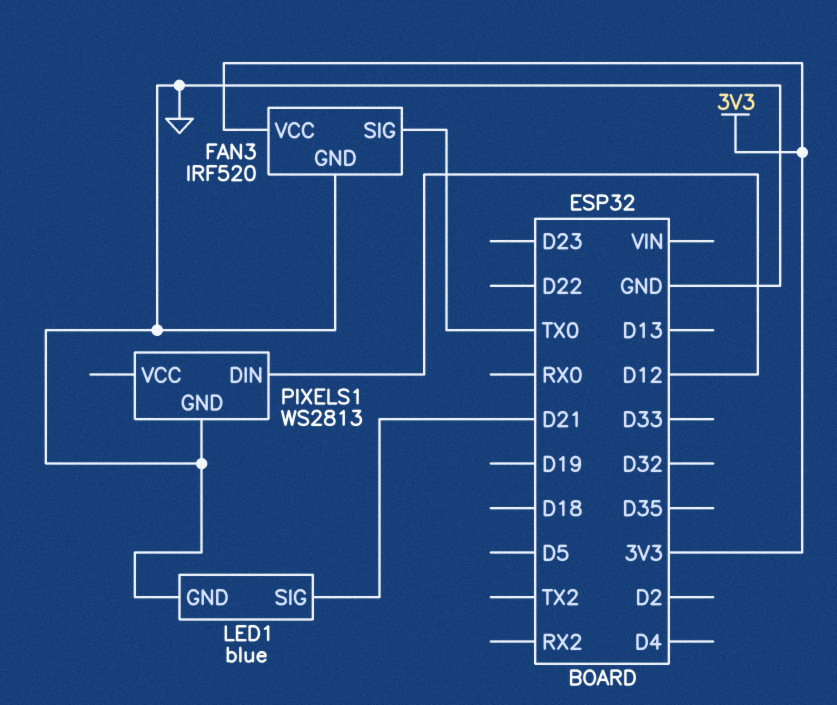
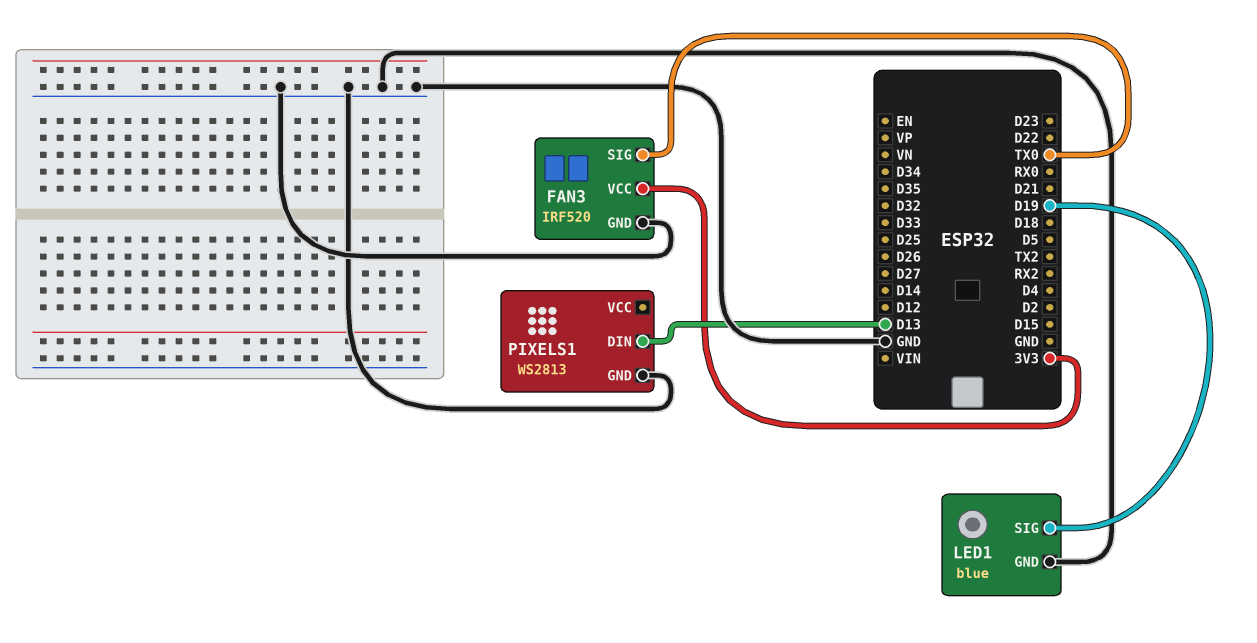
LED1 pin SIG: D21 -> D19
PIXELS1 pin DIN: D12 -> D13

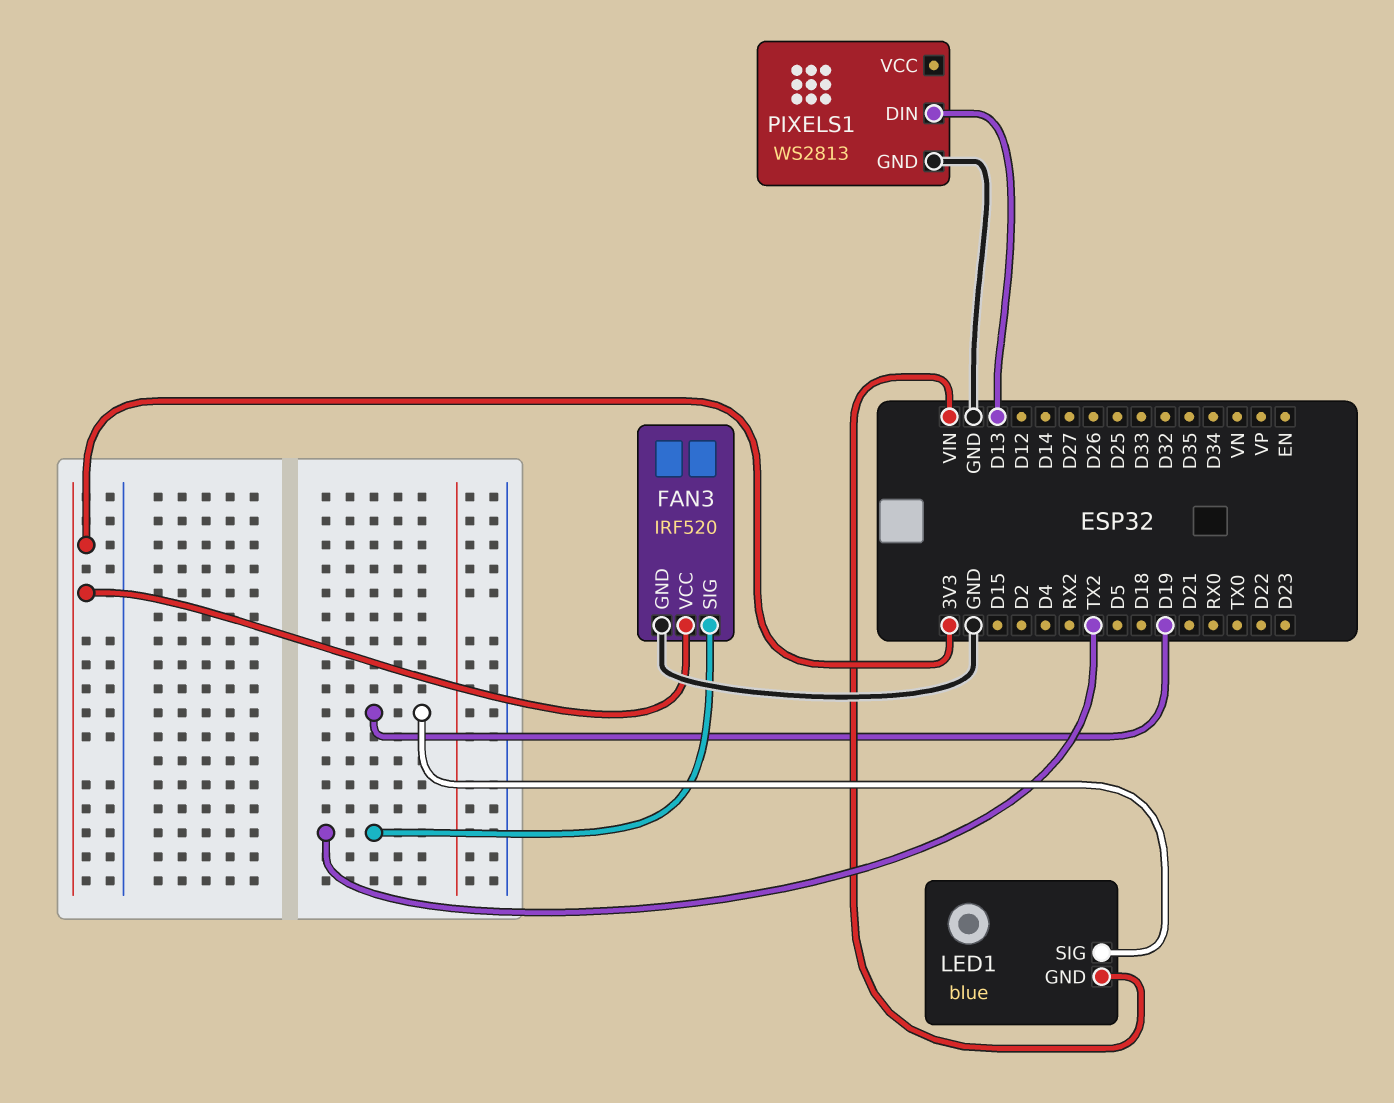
FAN3 pin SIG: TX0 -> TX2
LED1 pin GND: GND -> VIN

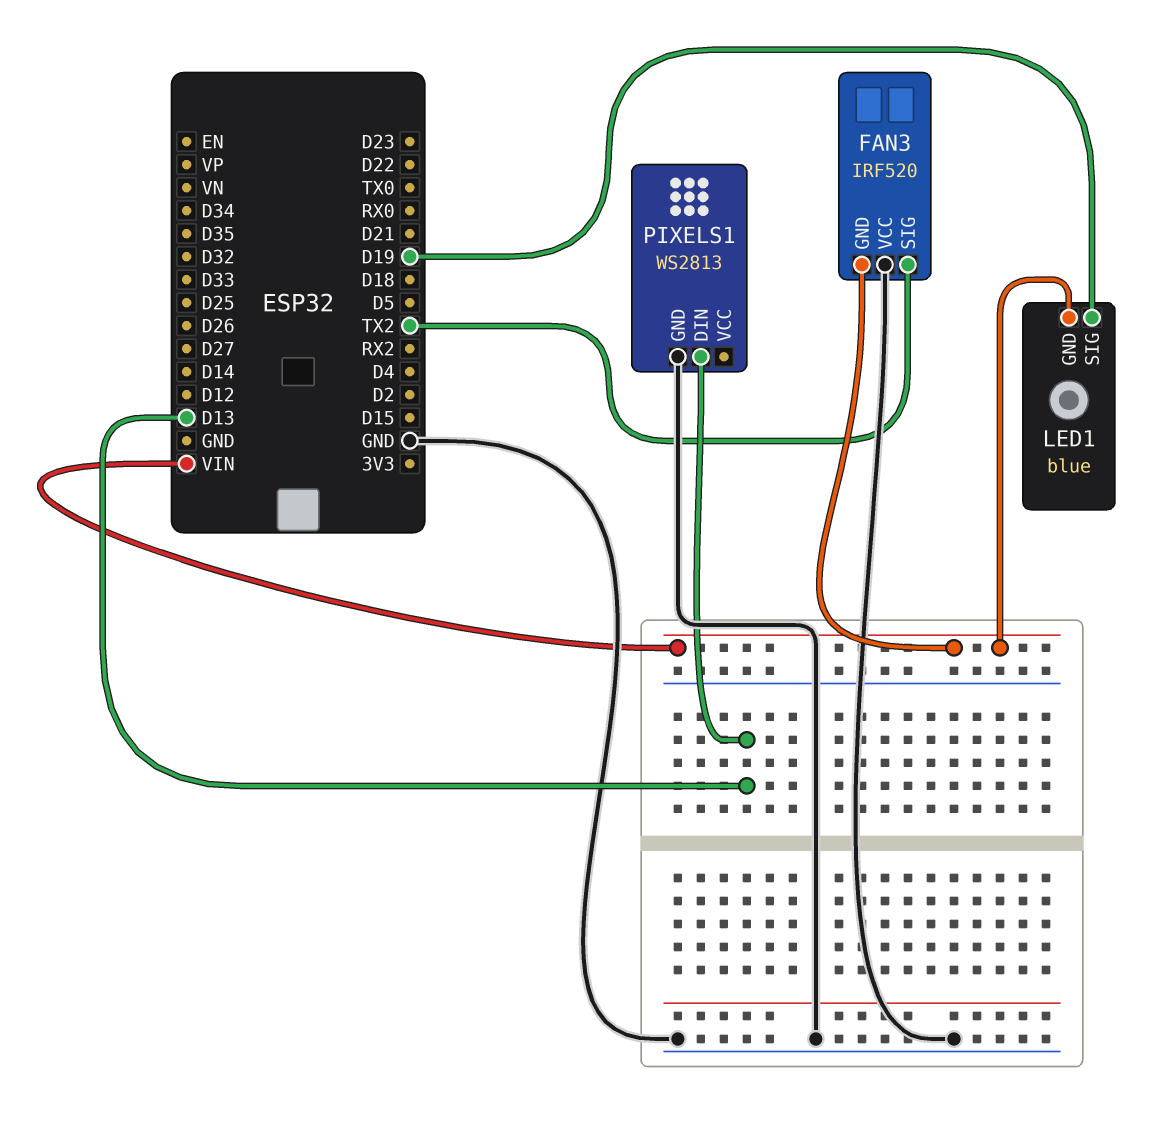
FAN3 pin GND: GND -> VIN
FAN3 pin VCC: 3V3 -> GND

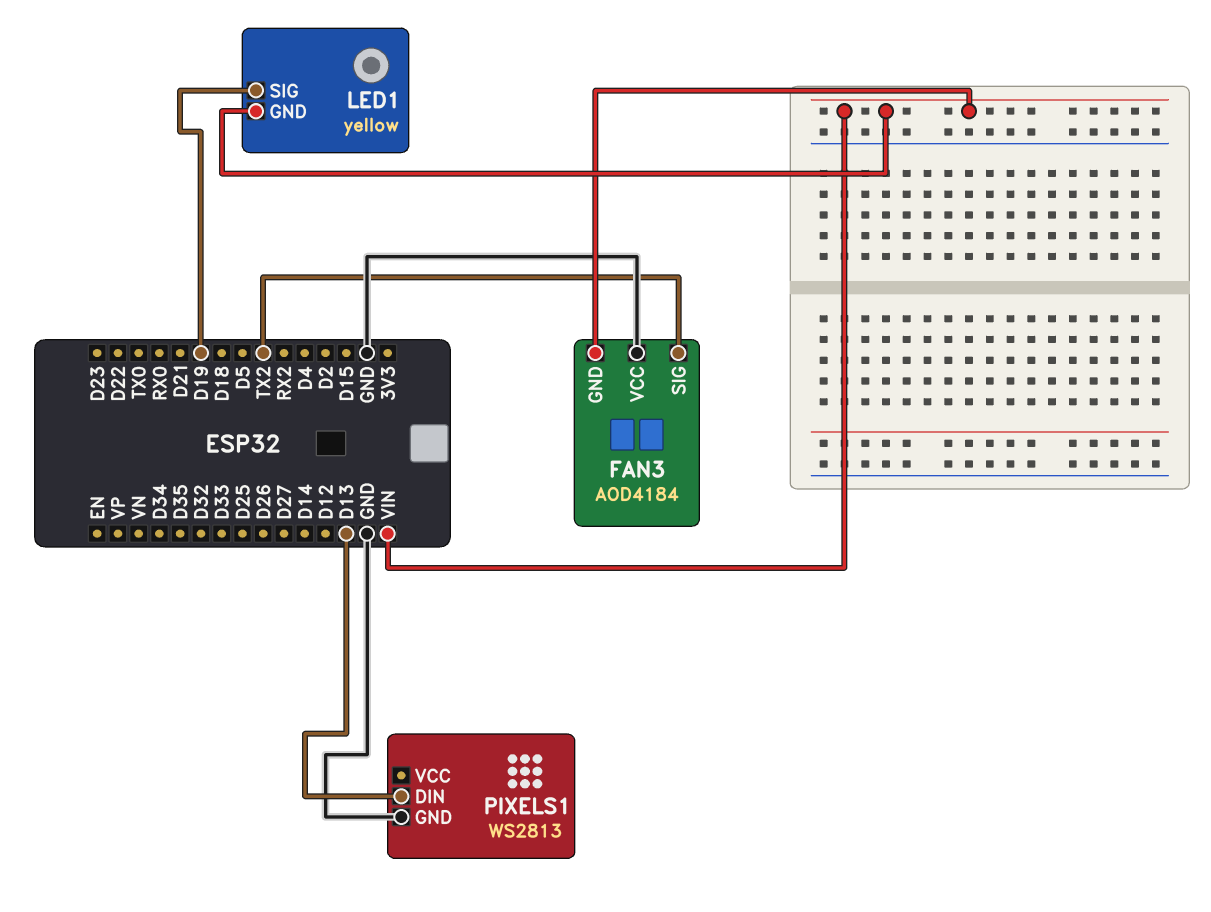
FAN3: IRF520 -> AOD4184
LED1: blue -> yellow

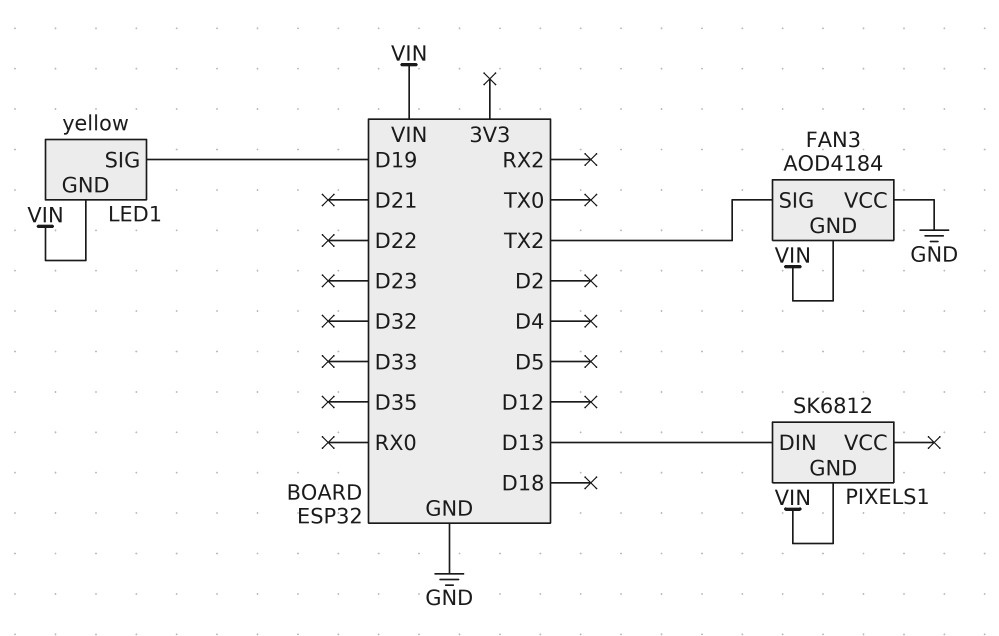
PIXELS1: WS2813 -> SK6812
PIXELS1 pin GND: GND -> VIN

